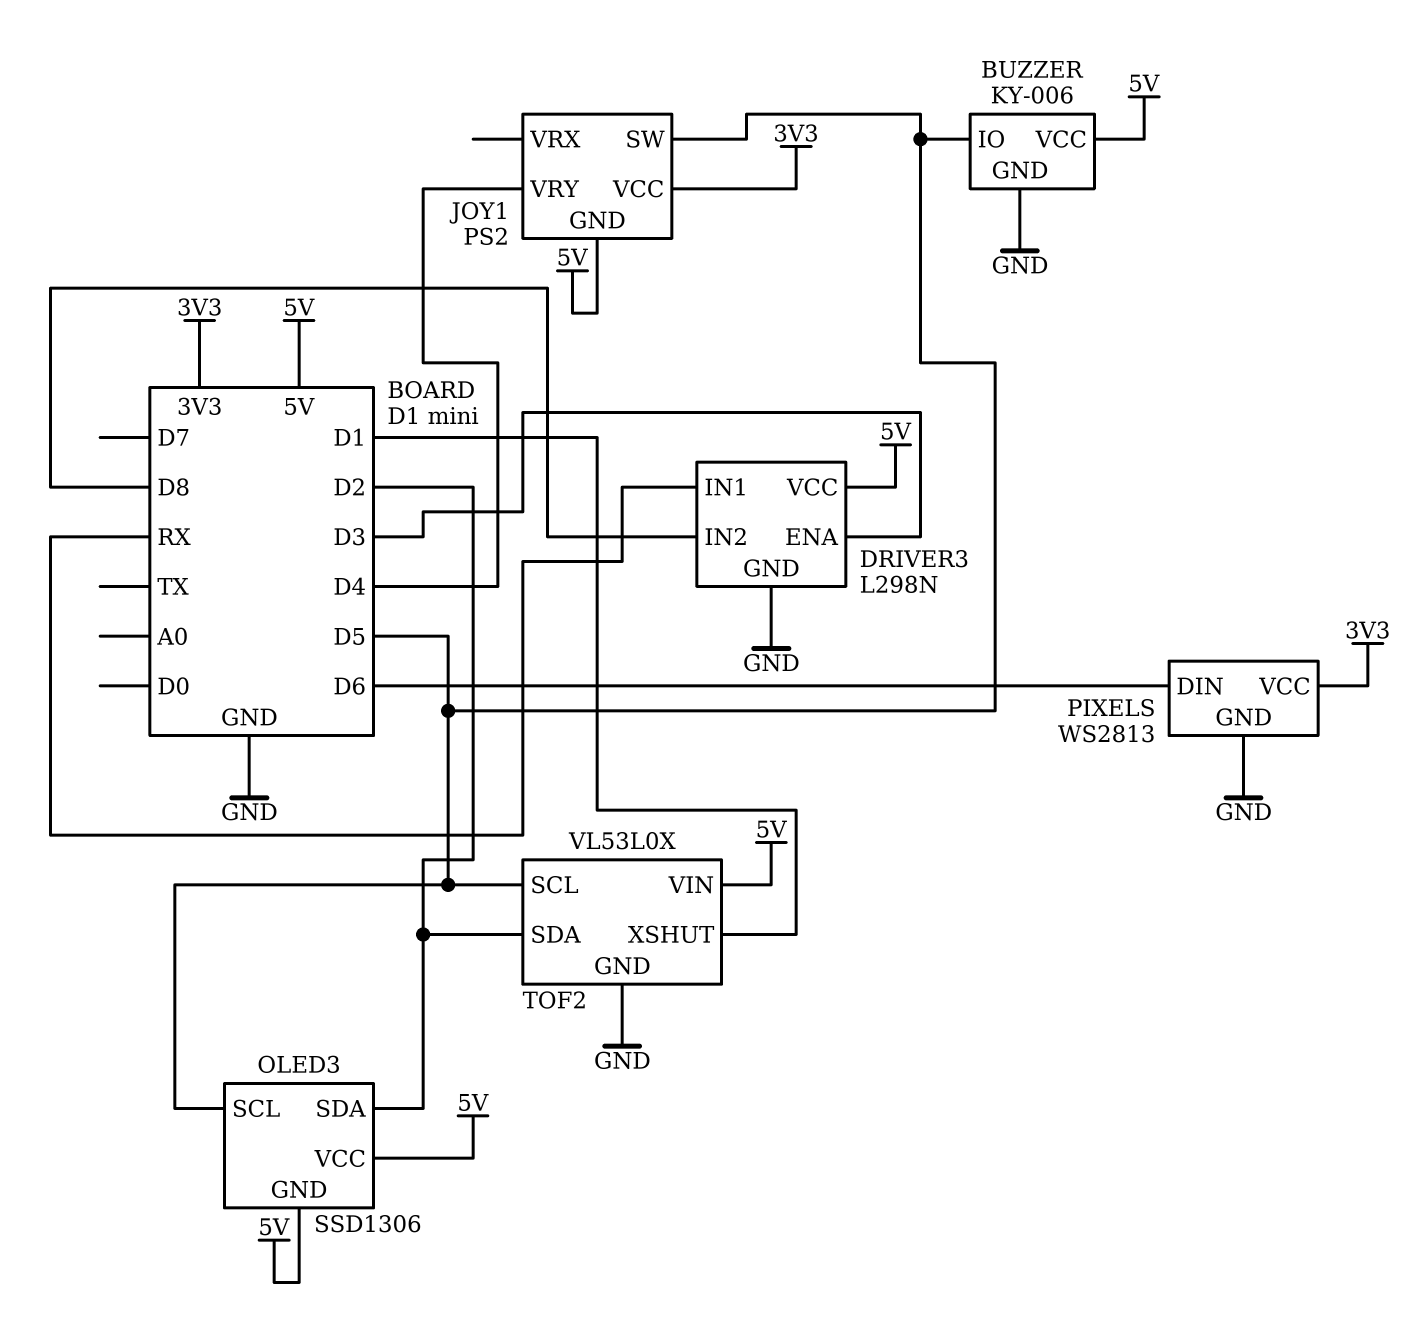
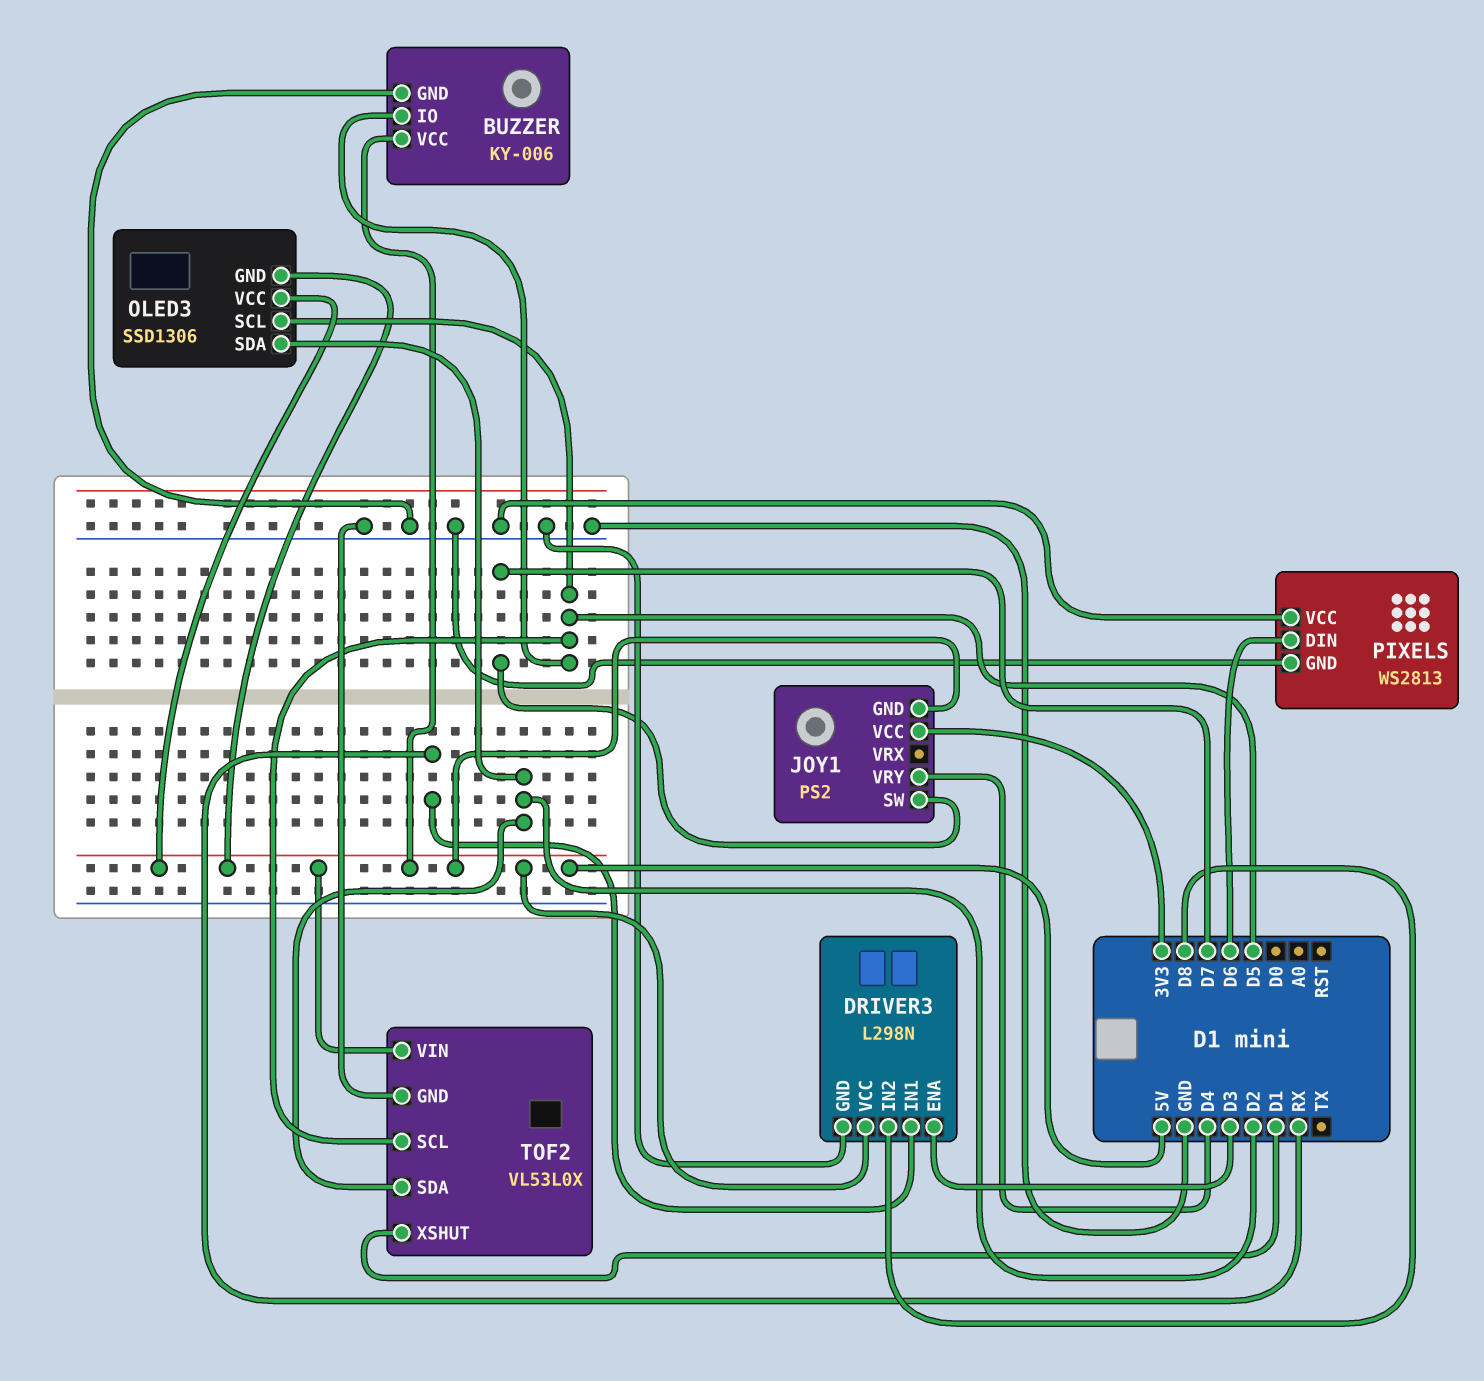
JOY1 pin SW: D5 -> D7
PIXELS pin VCC: 3V3 -> GND

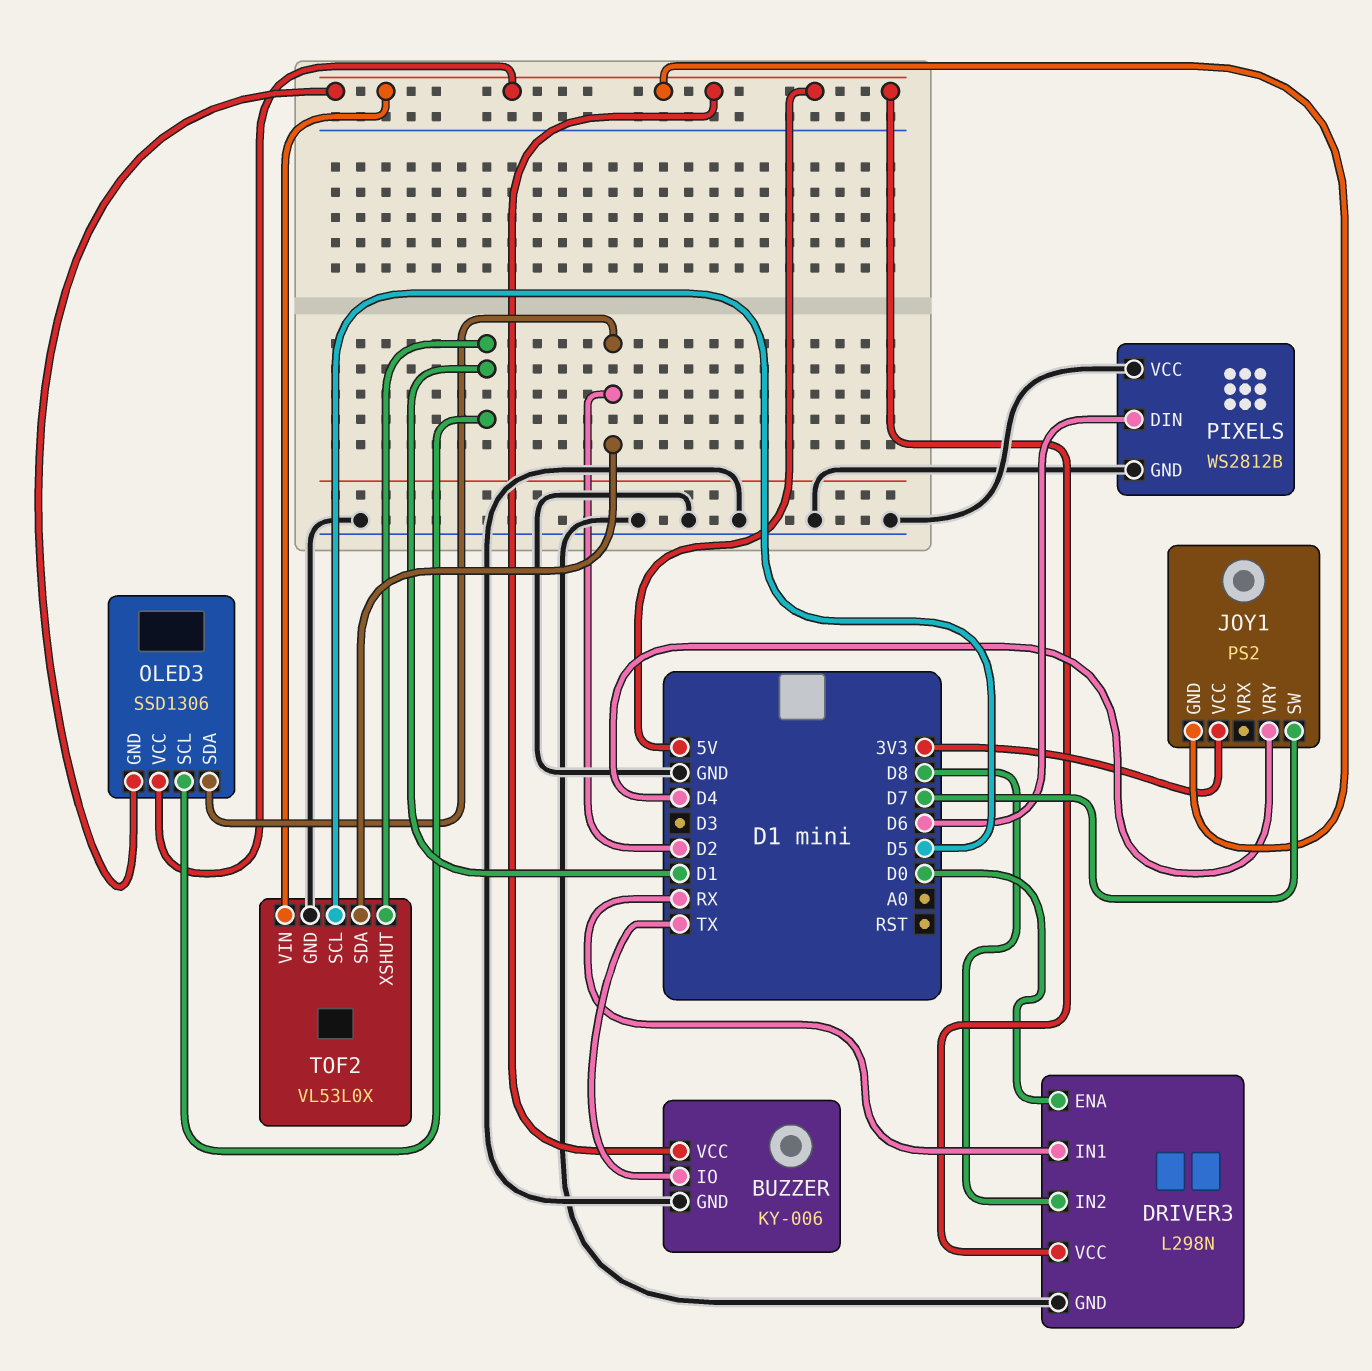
BUZZER pin IO: D5 -> TX
DRIVER3 pin ENA: D3 -> D0
OLED3 pin SCL: D5 -> D1
PIXELS: WS2813 -> WS2812B

